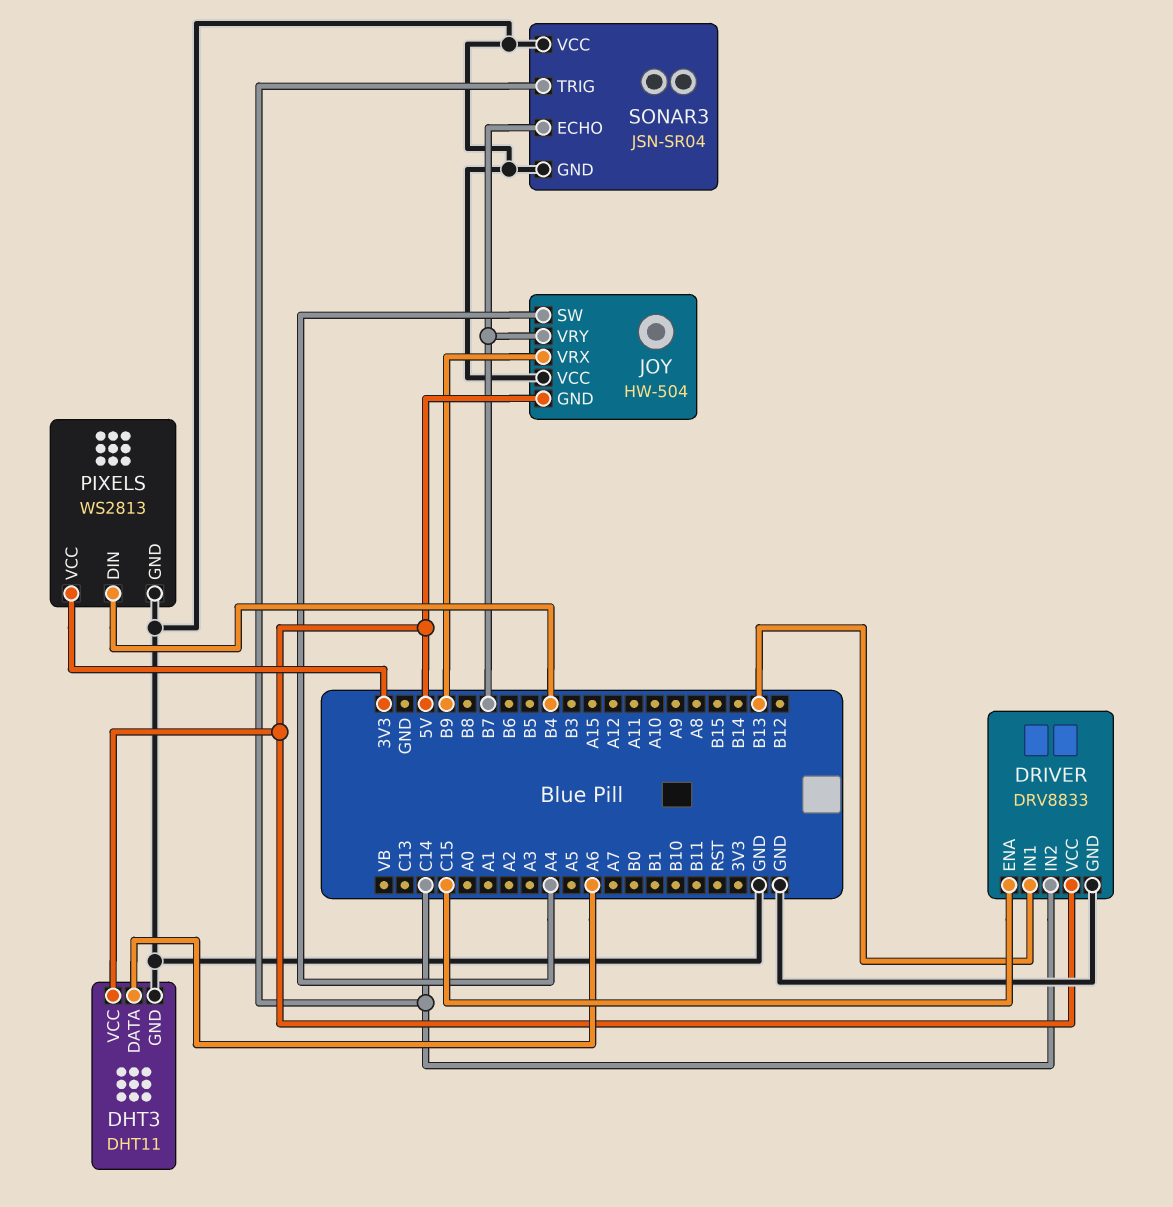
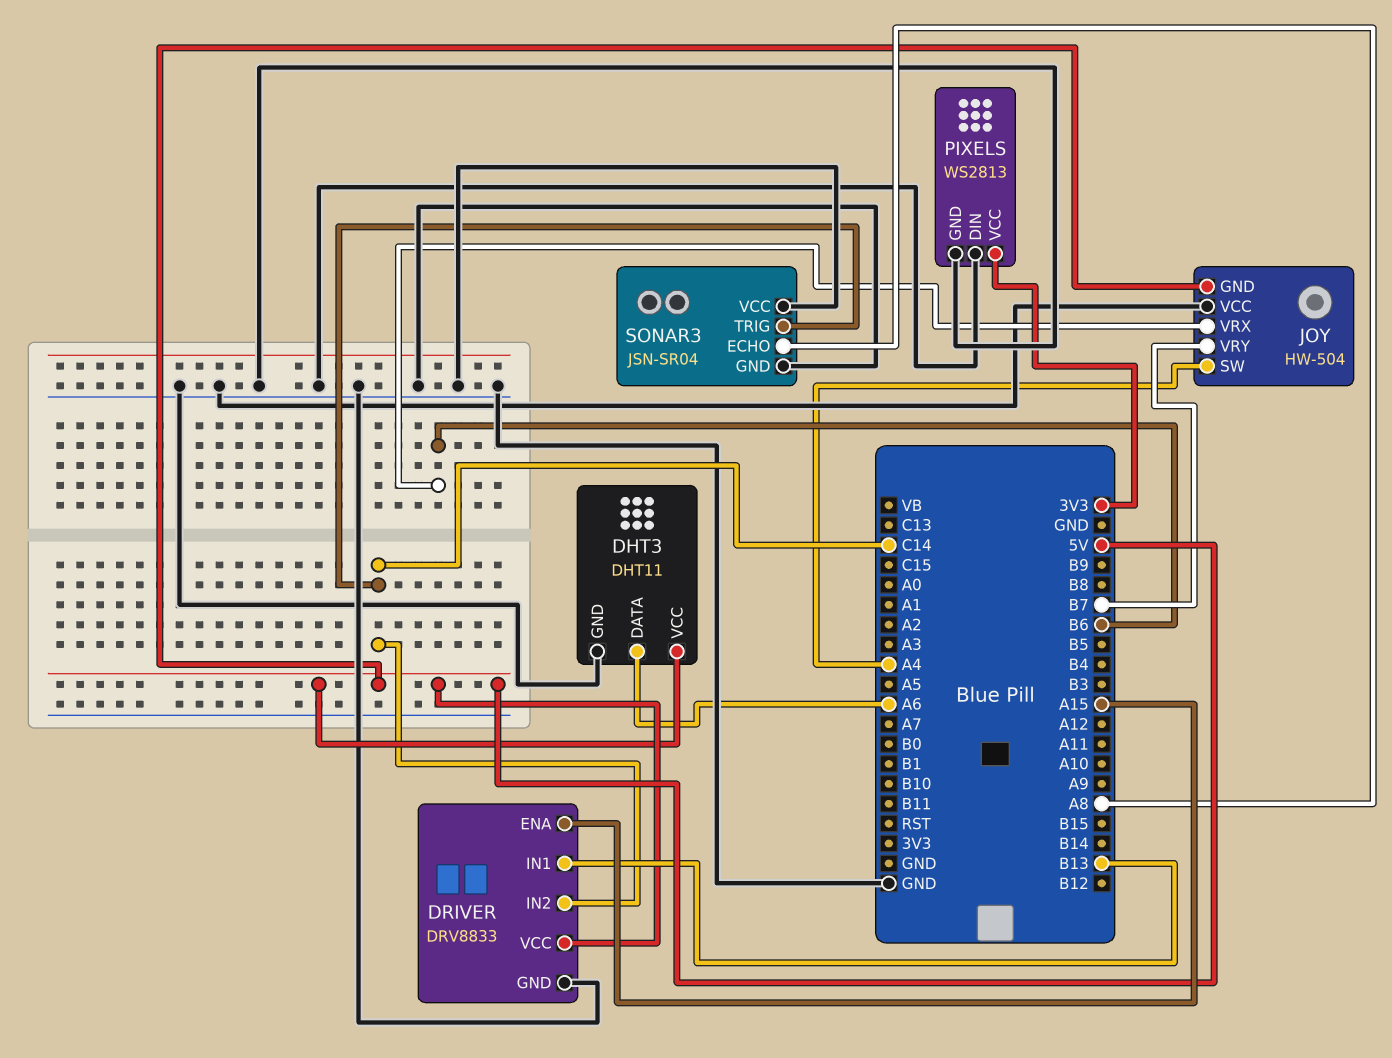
DRIVER pin ENA: C15 -> A15
JOY pin VRX: B9 -> B6
PIXELS pin DIN: B4 -> GND
SONAR3 pin ECHO: B7 -> A8

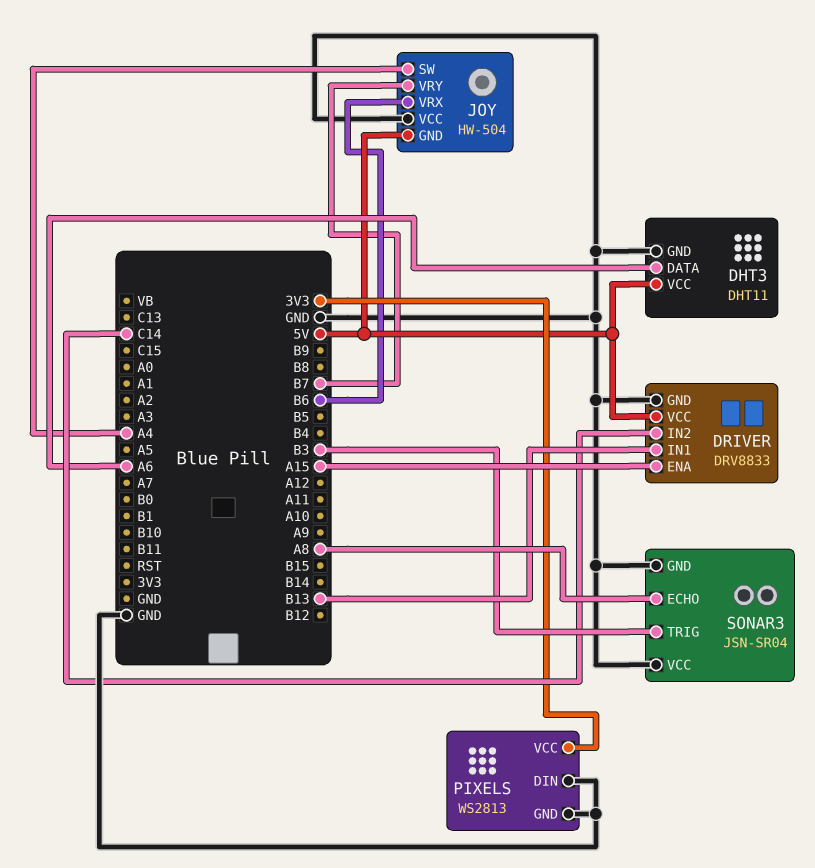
SONAR3 pin TRIG: C14 -> B3

